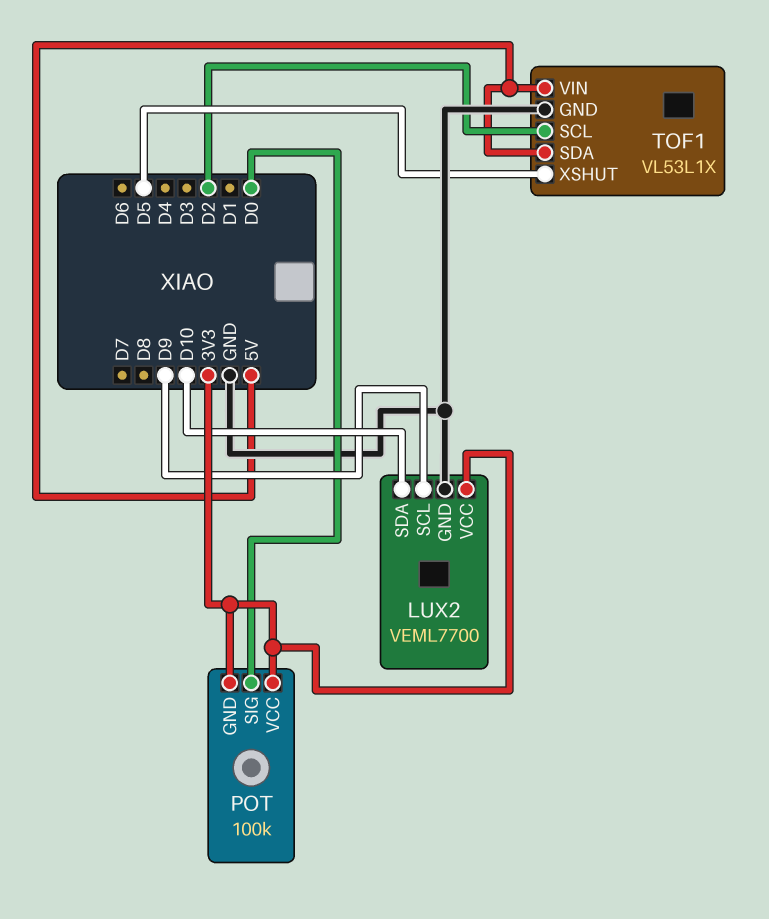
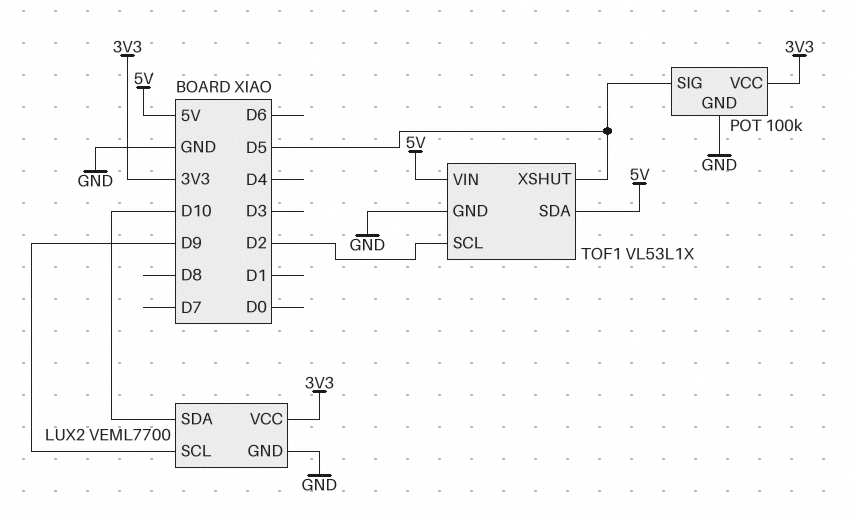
POT pin GND: 3V3 -> GND
POT pin SIG: D0 -> D5

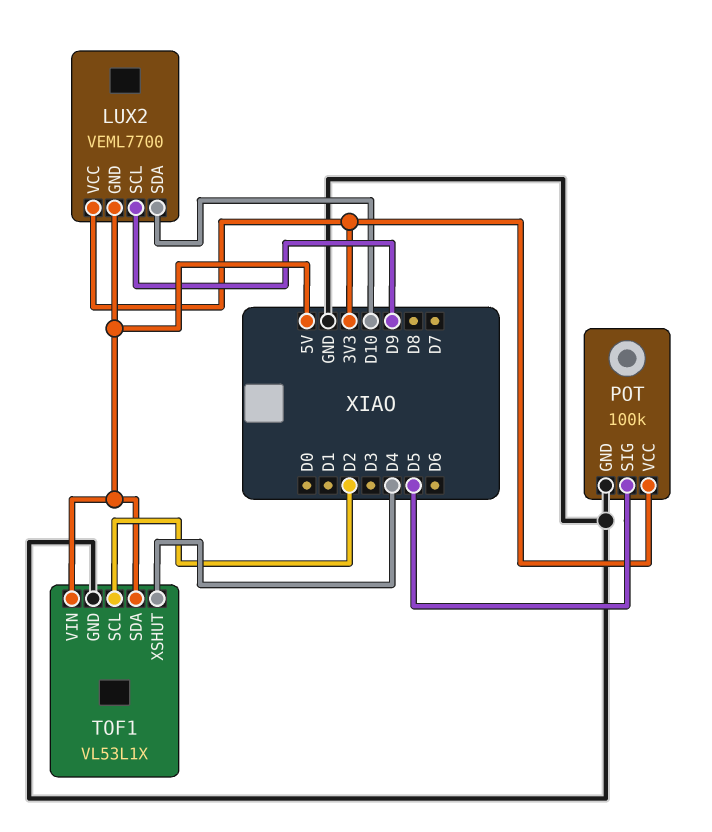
LUX2 pin GND: GND -> 5V
TOF1 pin XSHUT: D5 -> D4

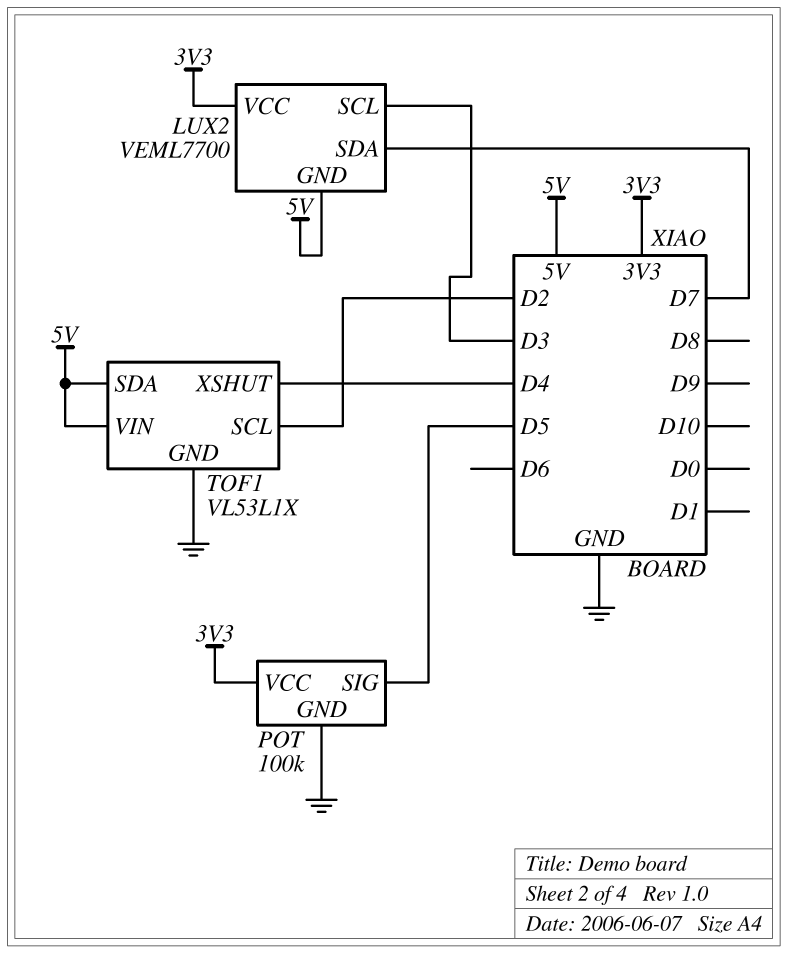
LUX2 pin SCL: D9 -> D3
LUX2 pin SDA: D10 -> D7

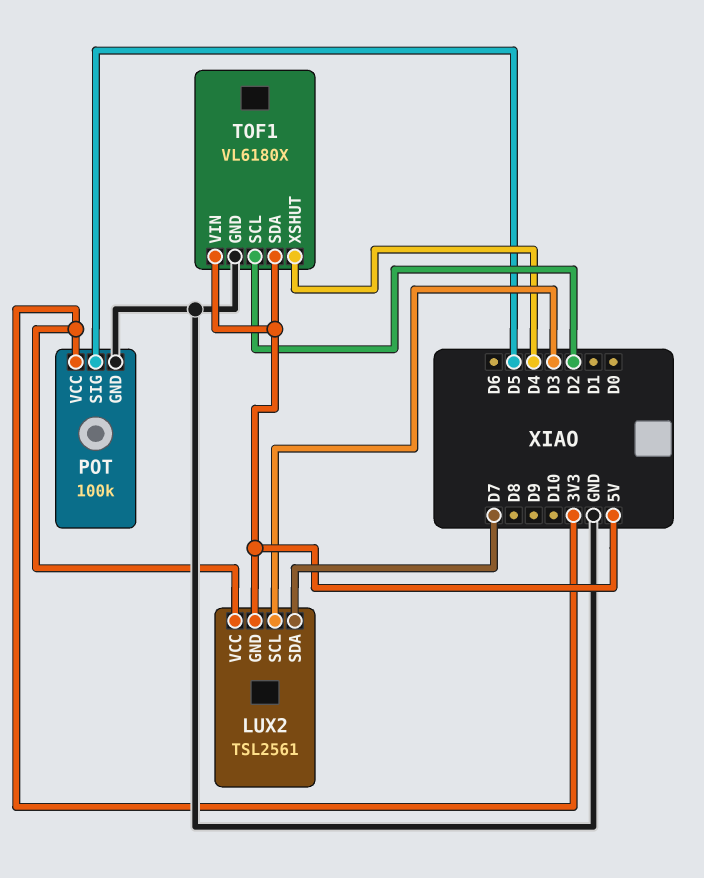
LUX2: VEML7700 -> TSL2561
TOF1: VL53L1X -> VL6180X

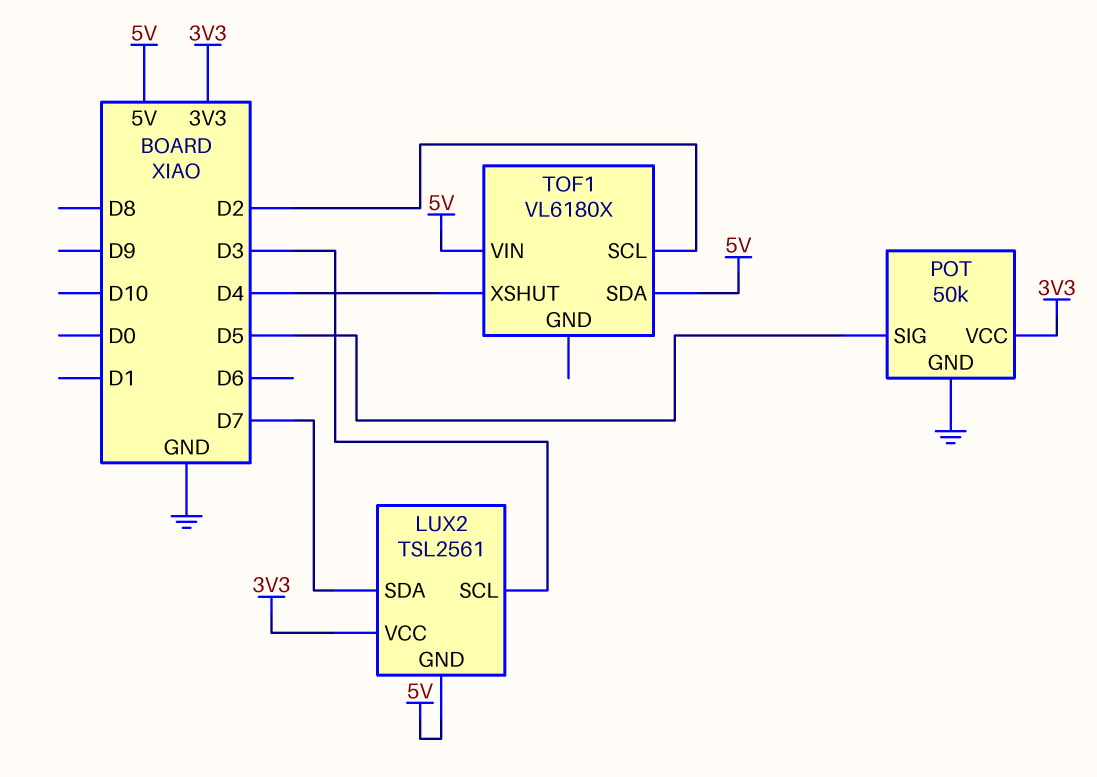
POT: 100k -> 50k
TOF1 pin GND: GND -> none

